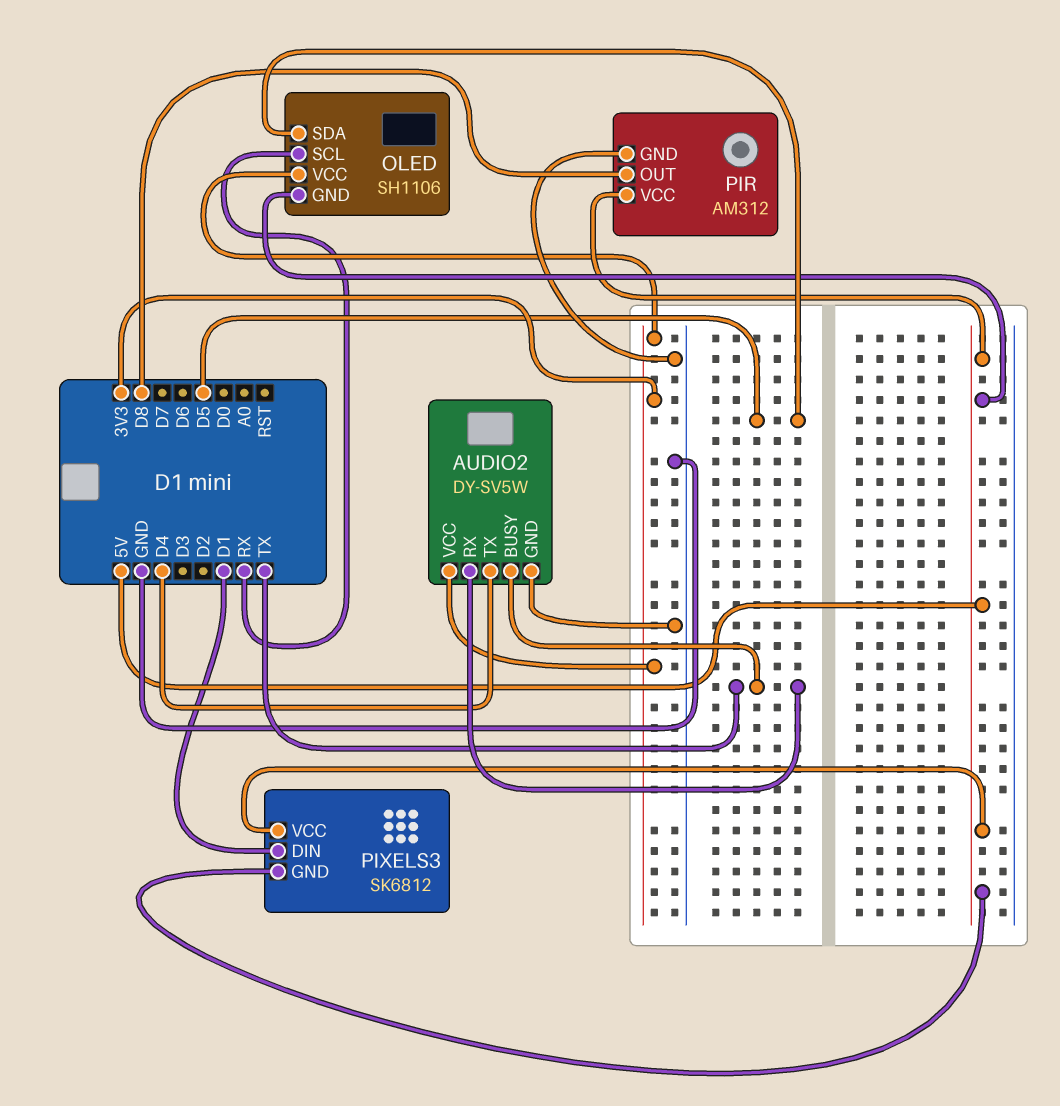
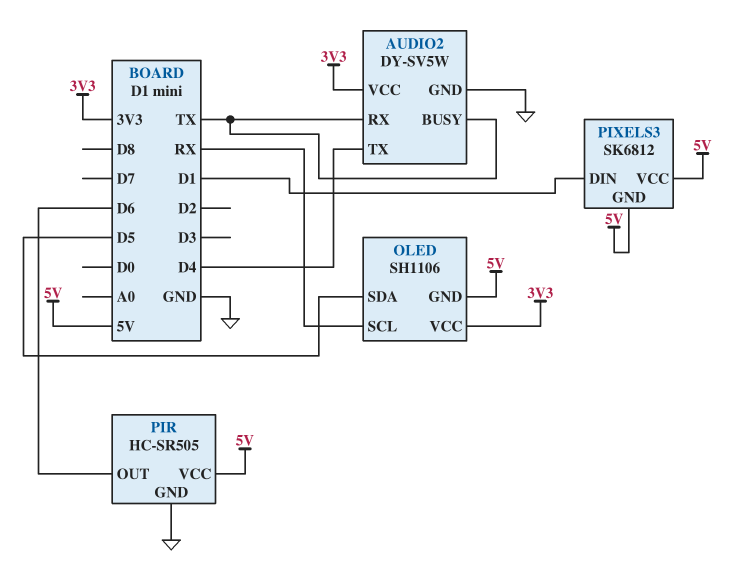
PIR: AM312 -> HC-SR505
PIR pin OUT: D8 -> D6

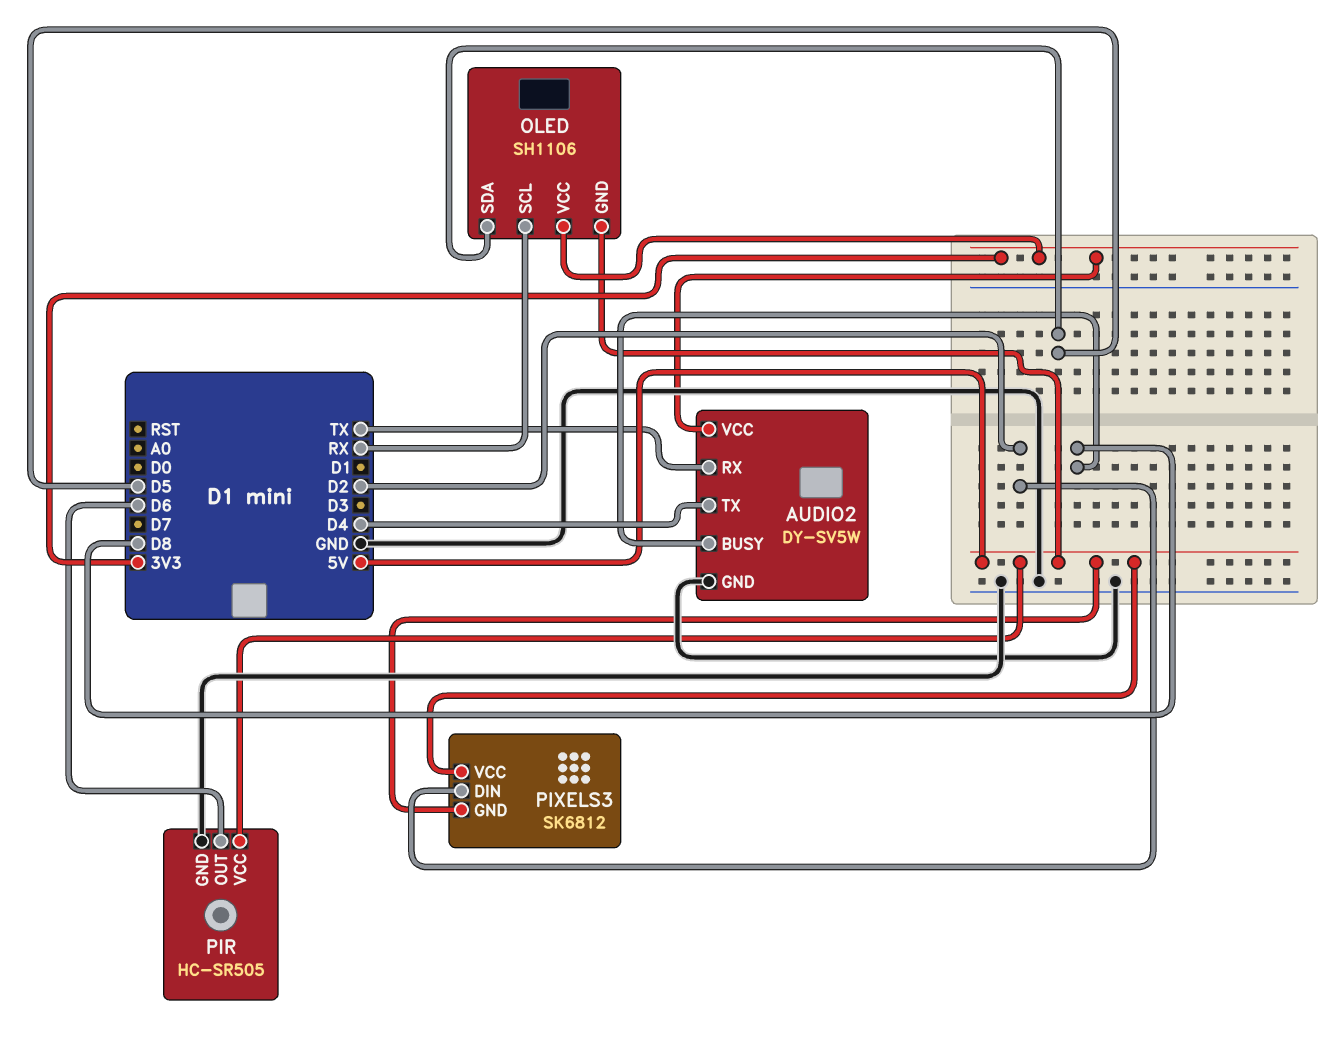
AUDIO2 pin BUSY: TX -> D8
PIXELS3 pin DIN: D1 -> D2

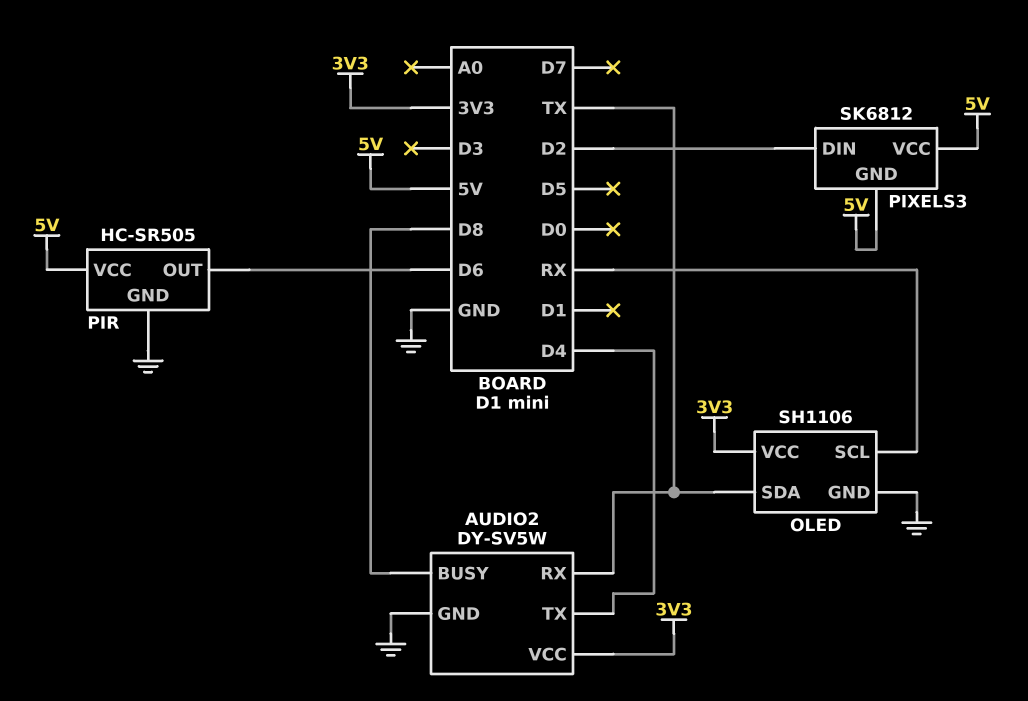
OLED pin GND: 5V -> GND
OLED pin SDA: D5 -> TX

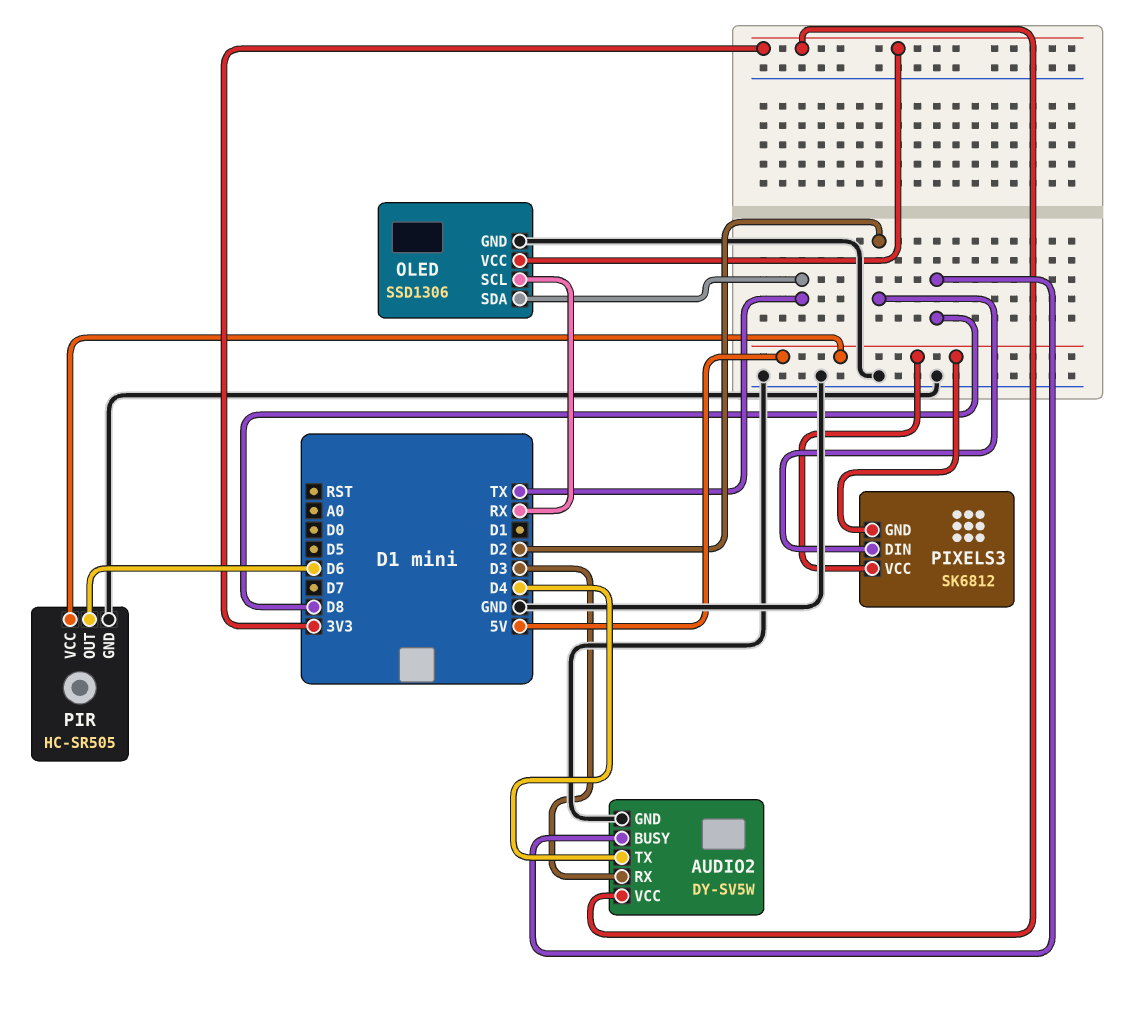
AUDIO2 pin RX: TX -> D3
OLED: SH1106 -> SSD1306

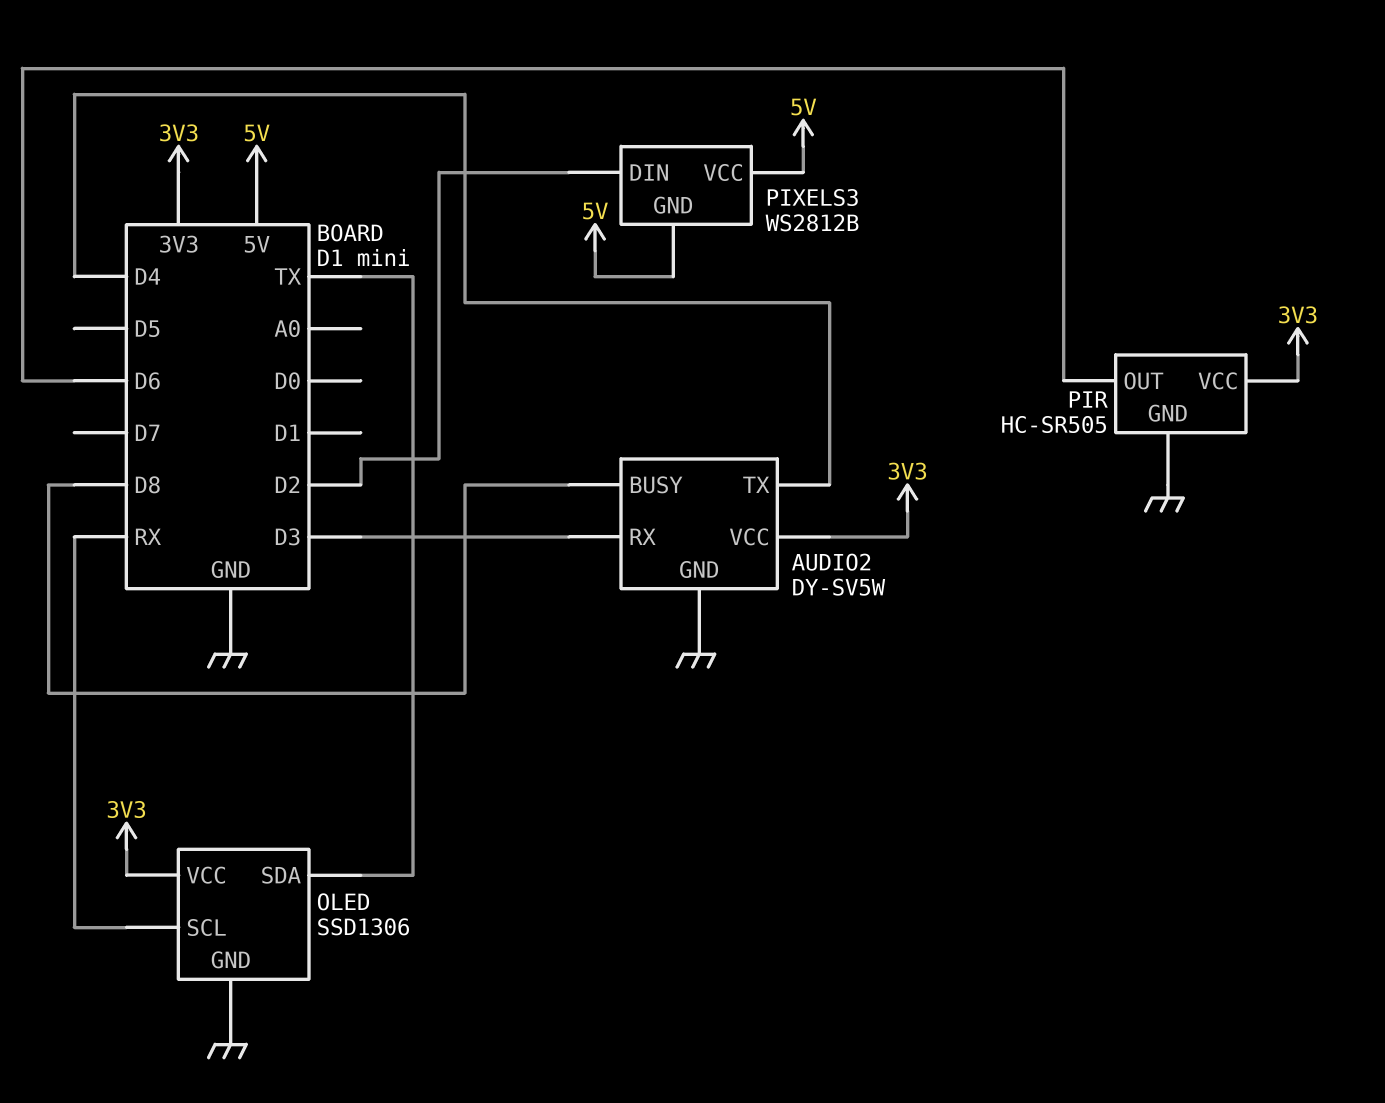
PIR pin VCC: 5V -> 3V3
PIXELS3: SK6812 -> WS2812B

